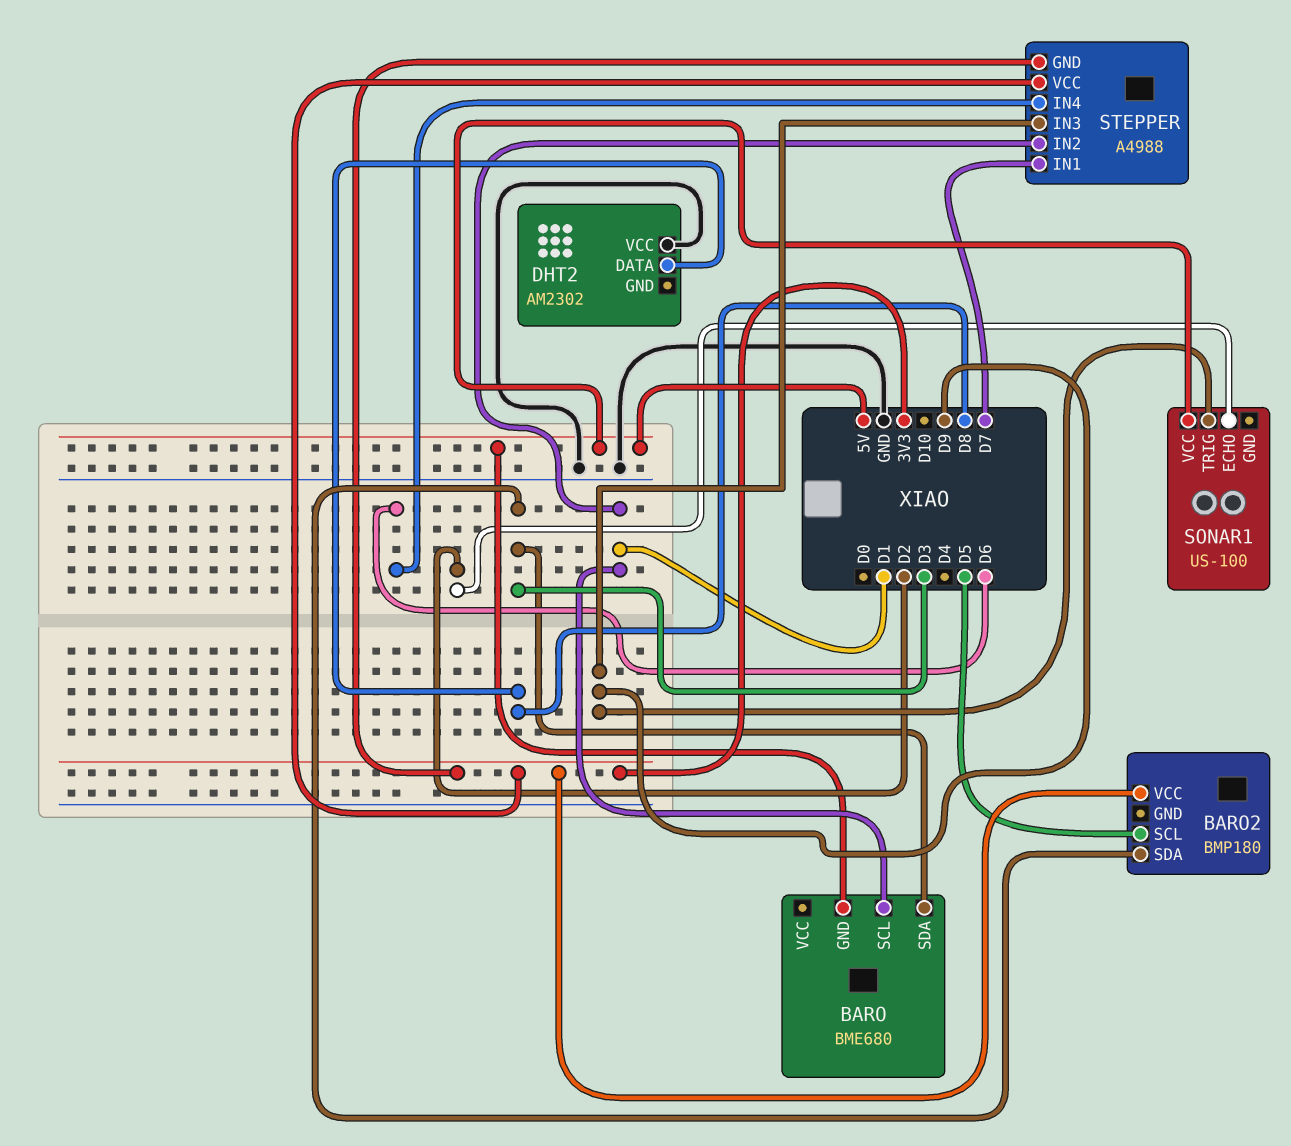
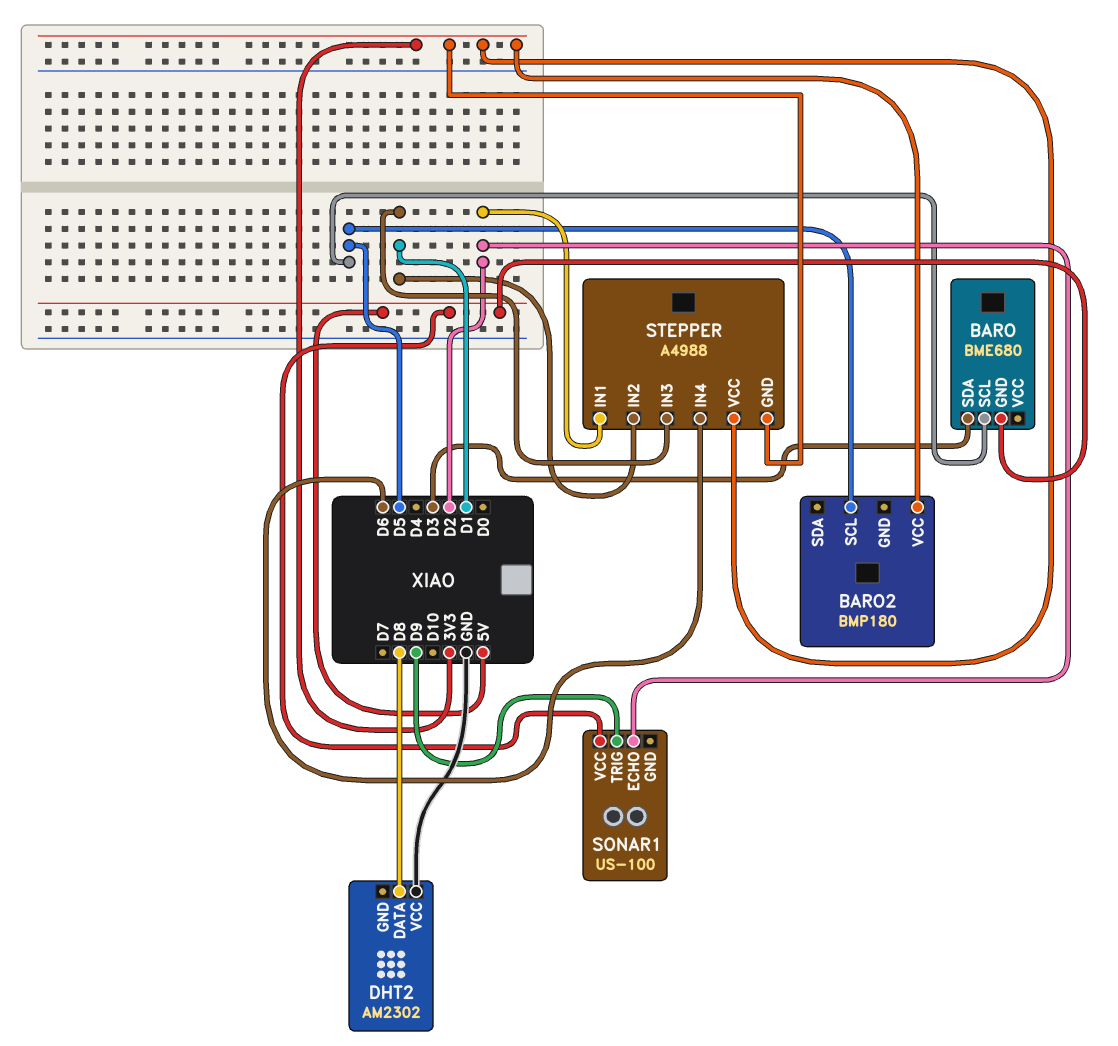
BARO pin SCL: D1 -> D5
BARO2 pin SDA: D3 -> none
STEPPER pin IN1: D7 -> D2
STEPPER pin IN3: D9 -> D1

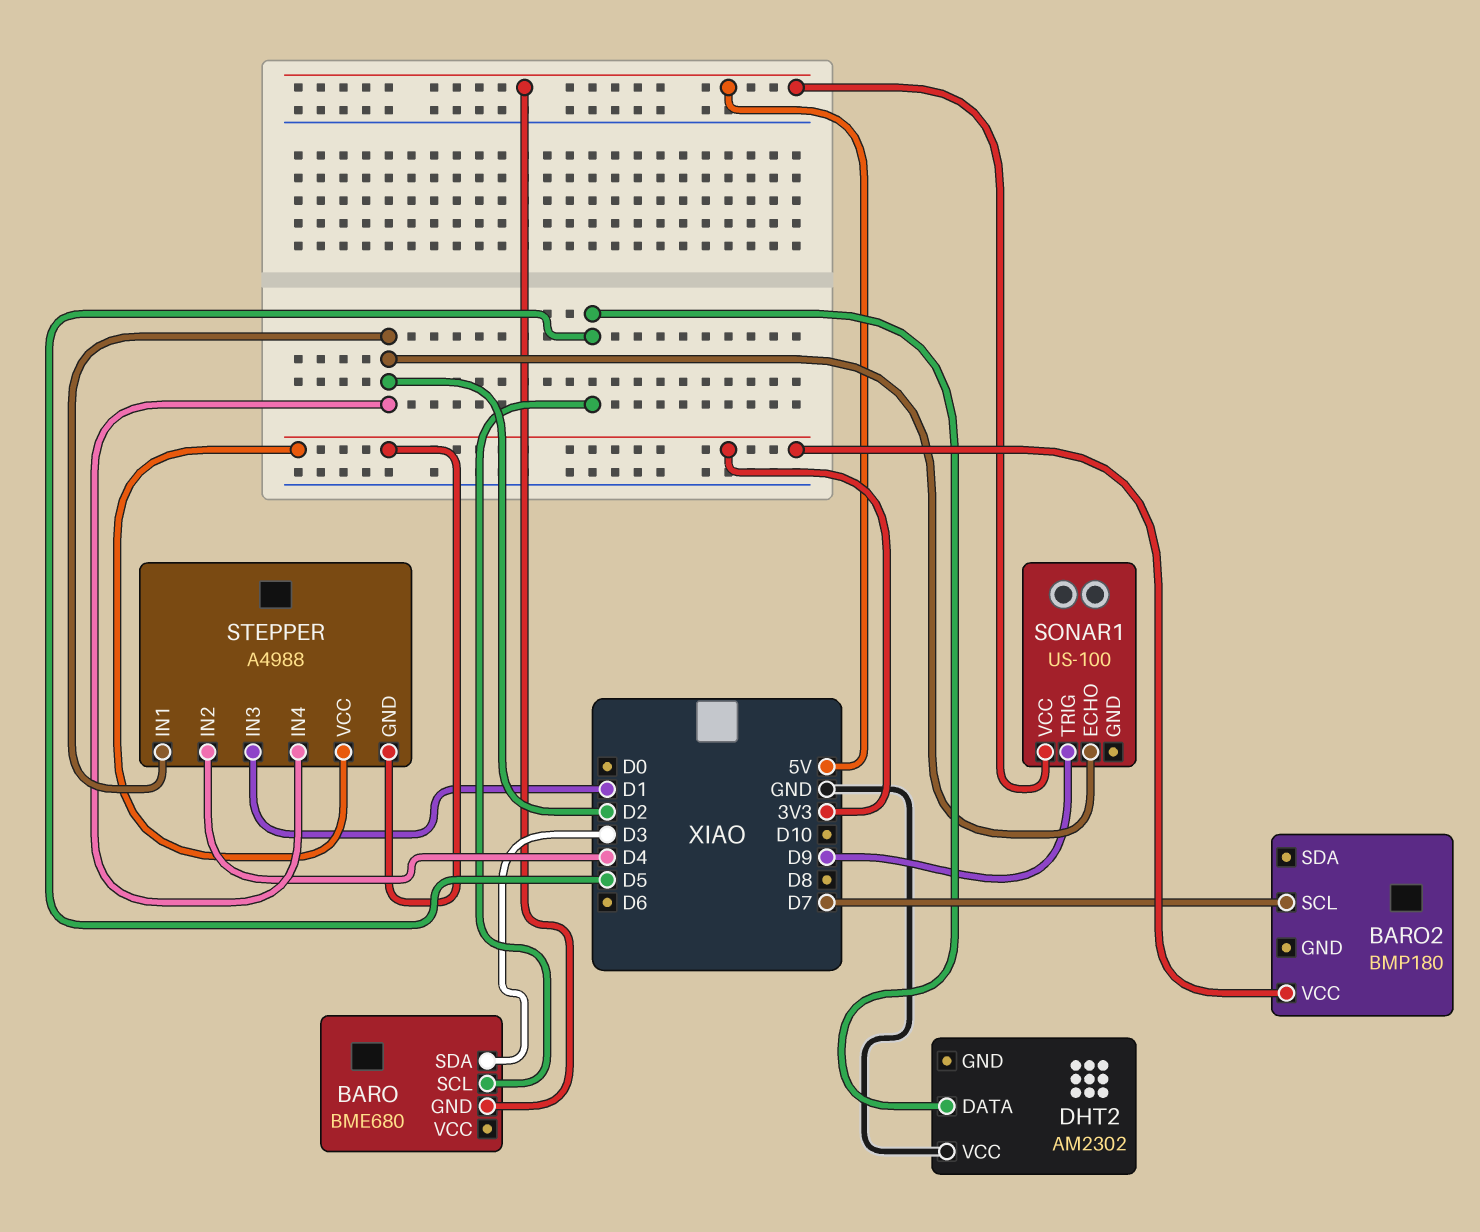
BARO2 pin SCL: D5 -> D7
DHT2 pin DATA: D8 -> D5
STEPPER pin IN2: D1 -> D4
STEPPER pin IN4: D6 -> D2

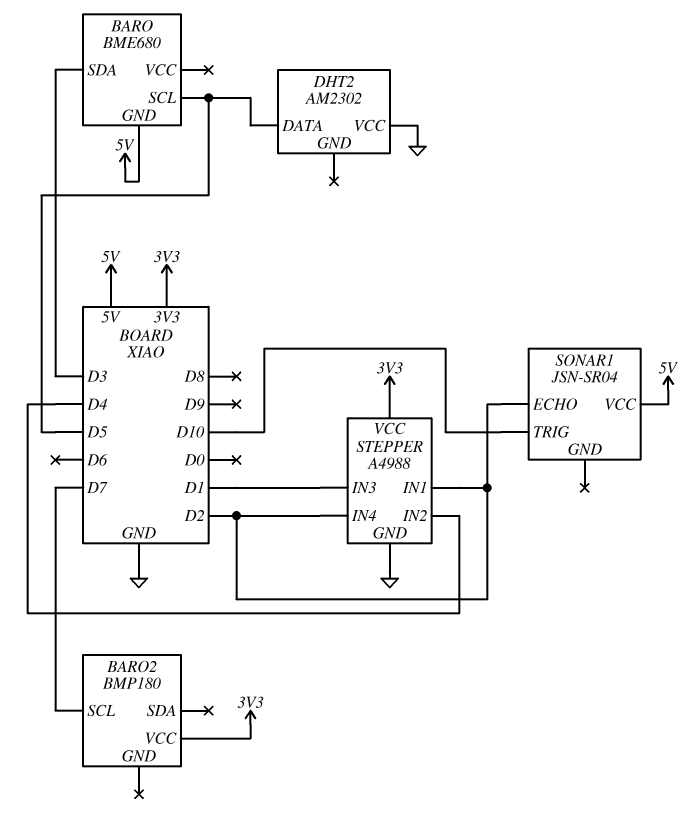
SONAR1: US-100 -> JSN-SR04
SONAR1 pin TRIG: D9 -> D10
STEPPER pin GND: 3V3 -> GND

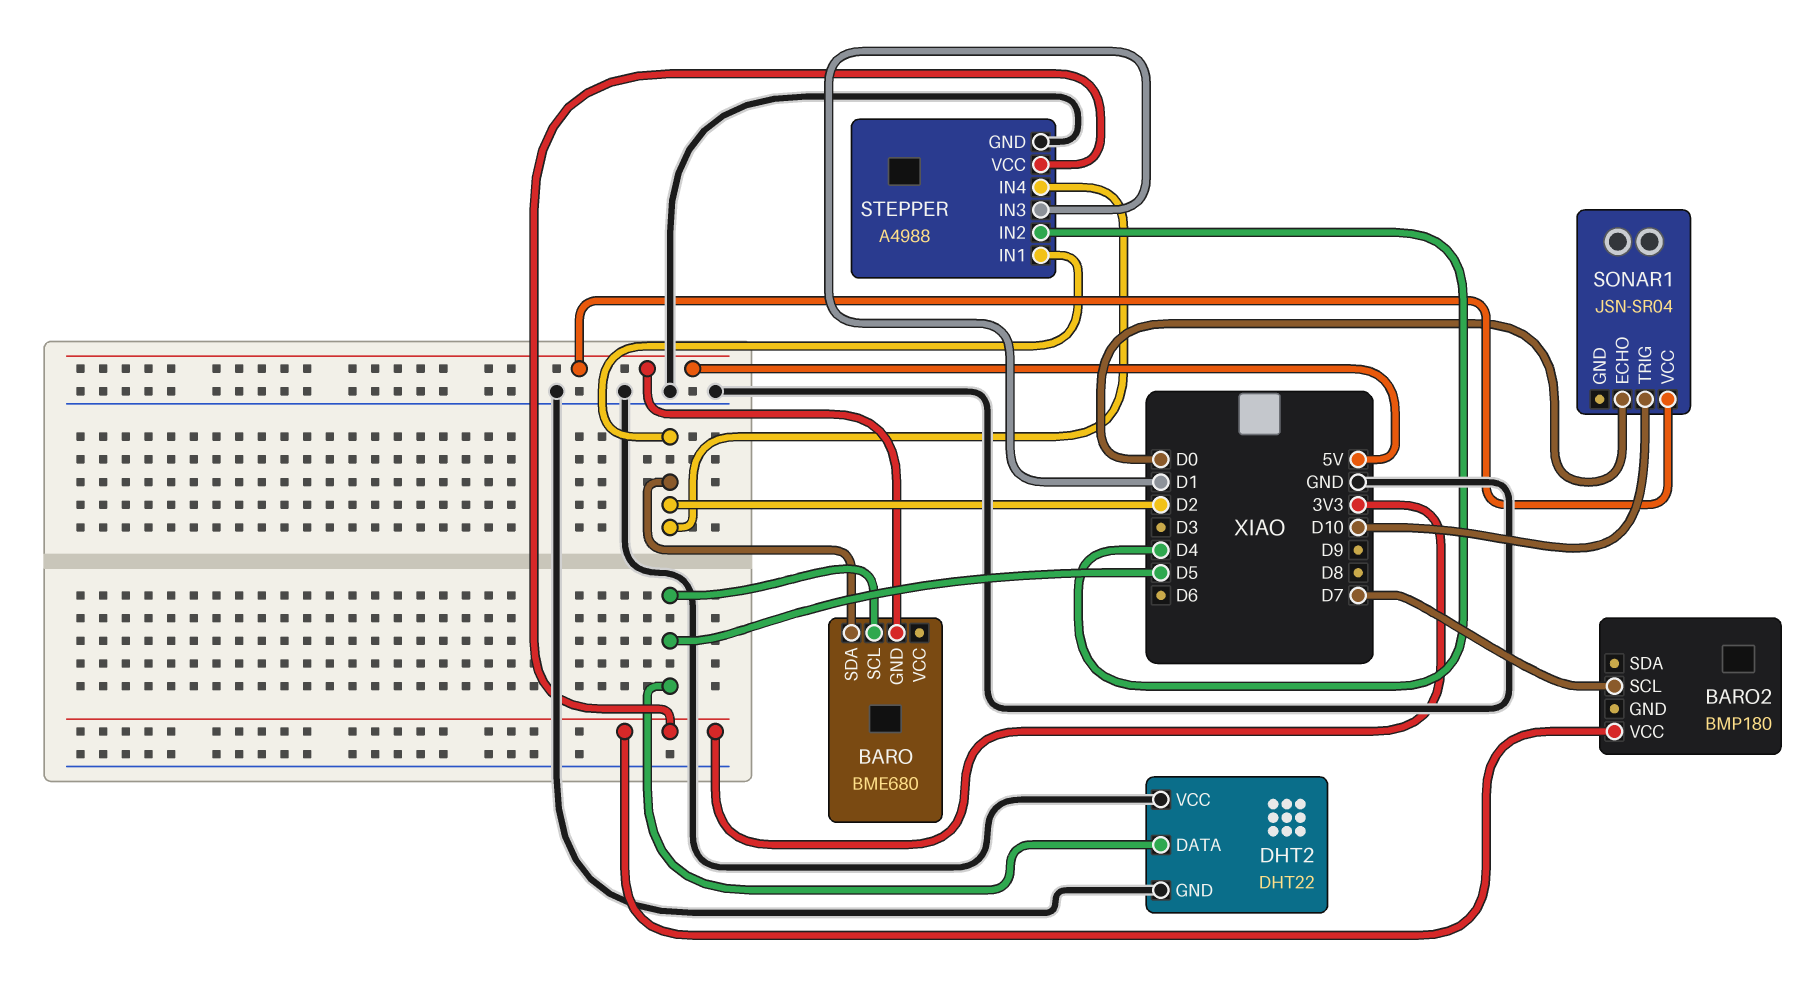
BARO pin SDA: D3 -> D2
DHT2: AM2302 -> DHT22
DHT2 pin GND: none -> GND
SONAR1 pin ECHO: D2 -> D0

